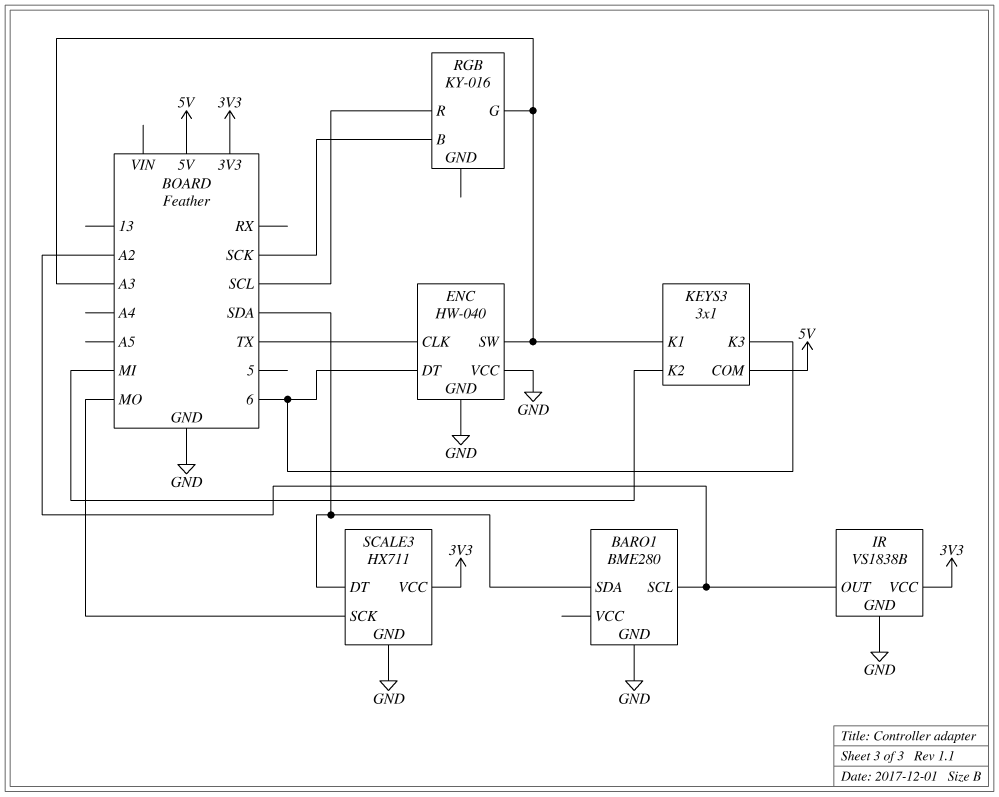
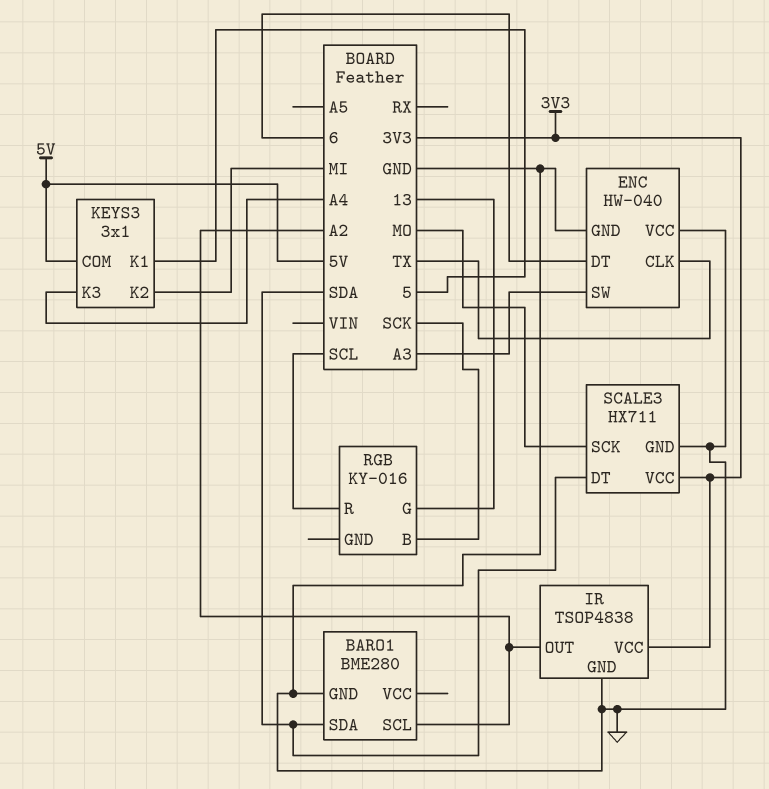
IR: VS1838B -> TSOP4838
KEYS3 pin K1: A3 -> 5
KEYS3 pin K3: 6 -> A4
RGB pin G: A3 -> 13

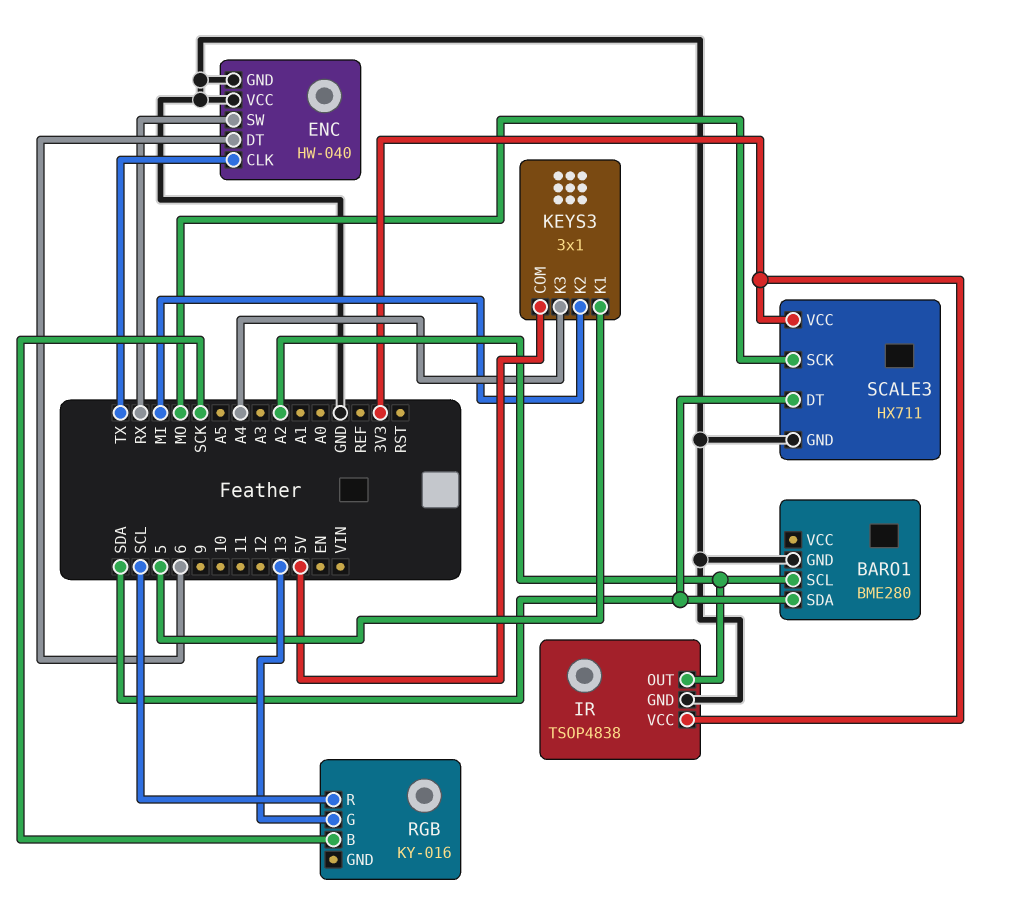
ENC pin SW: A3 -> RX

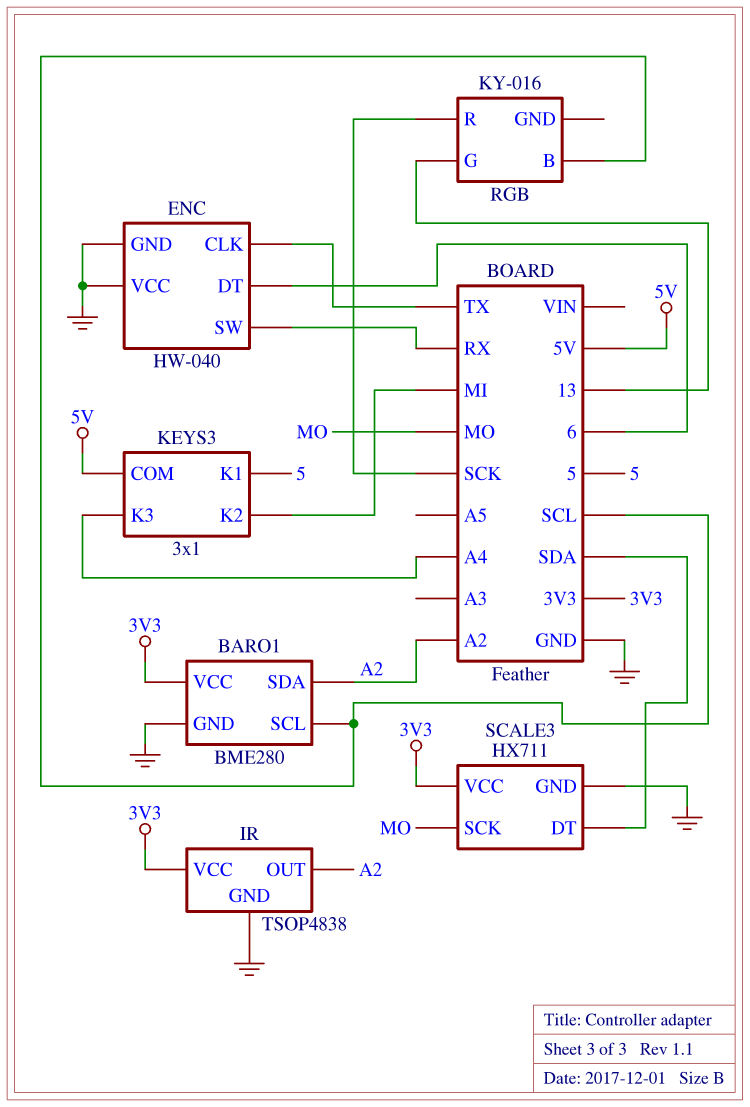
BARO1 pin SCL: A2 -> SCL
BARO1 pin SDA: SDA -> A2
BARO1 pin VCC: none -> 3V3
RGB pin B: SCK -> SCL
RGB pin R: SCL -> SCK

